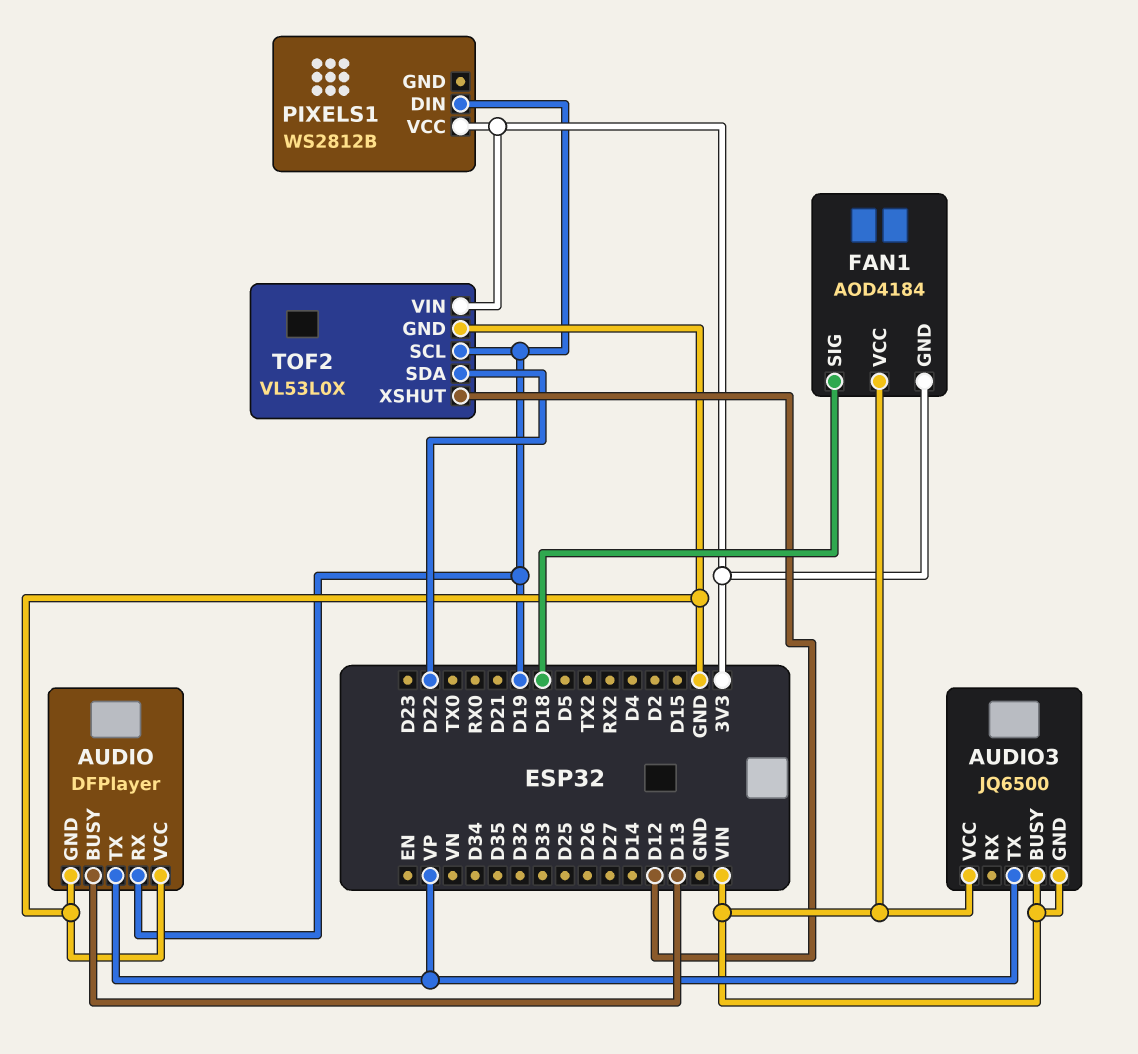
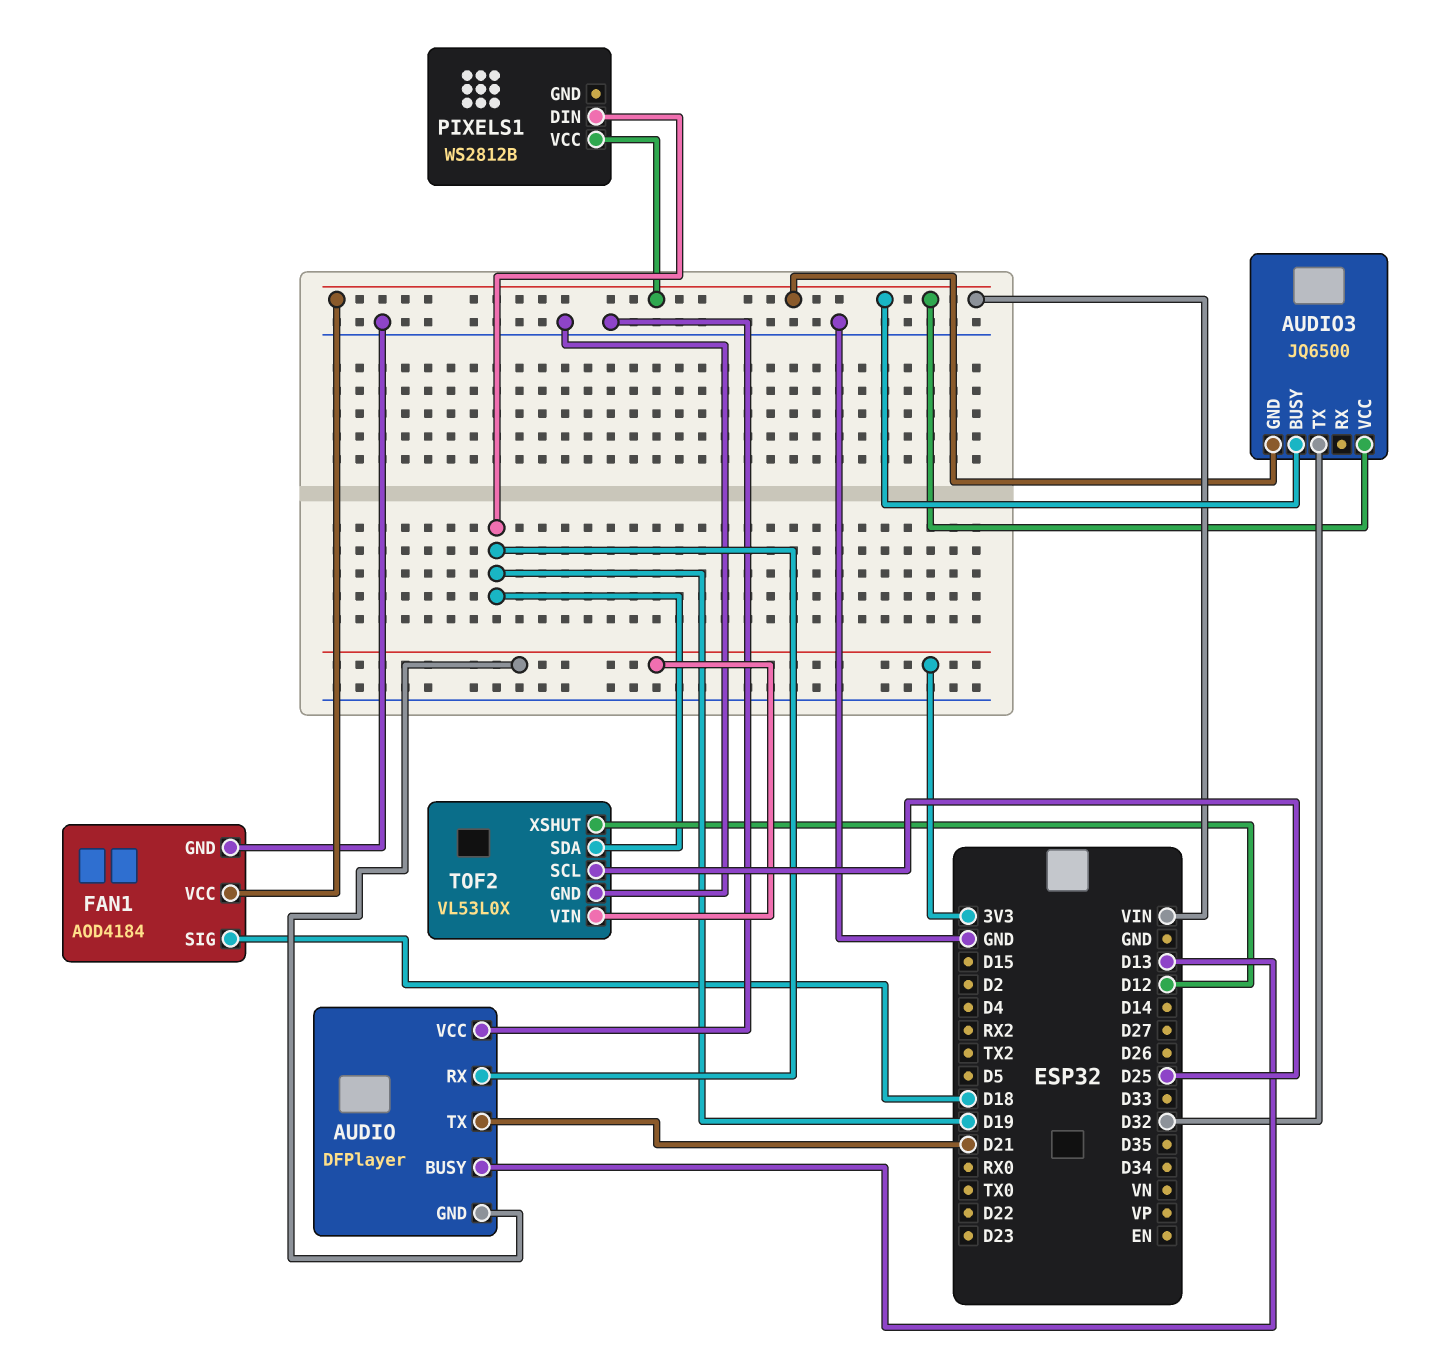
AUDIO pin GND: GND -> 3V3
AUDIO pin TX: VP -> D21
AUDIO3 pin TX: VP -> D32
FAN1 pin GND: 3V3 -> GND
PIXELS1 pin VCC: 3V3 -> VIN
TOF2 pin SCL: D19 -> D25
TOF2 pin SDA: D22 -> D19

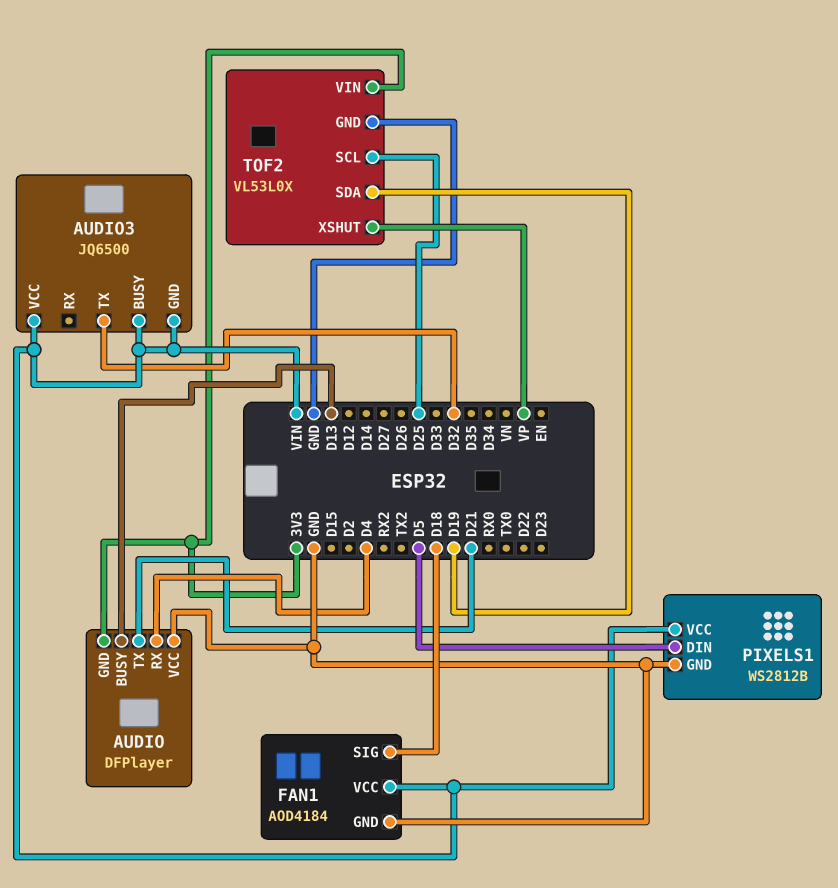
AUDIO pin RX: D19 -> D4
PIXELS1 pin DIN: D19 -> D5
PIXELS1 pin GND: none -> GND
TOF2 pin XSHUT: D12 -> VP

